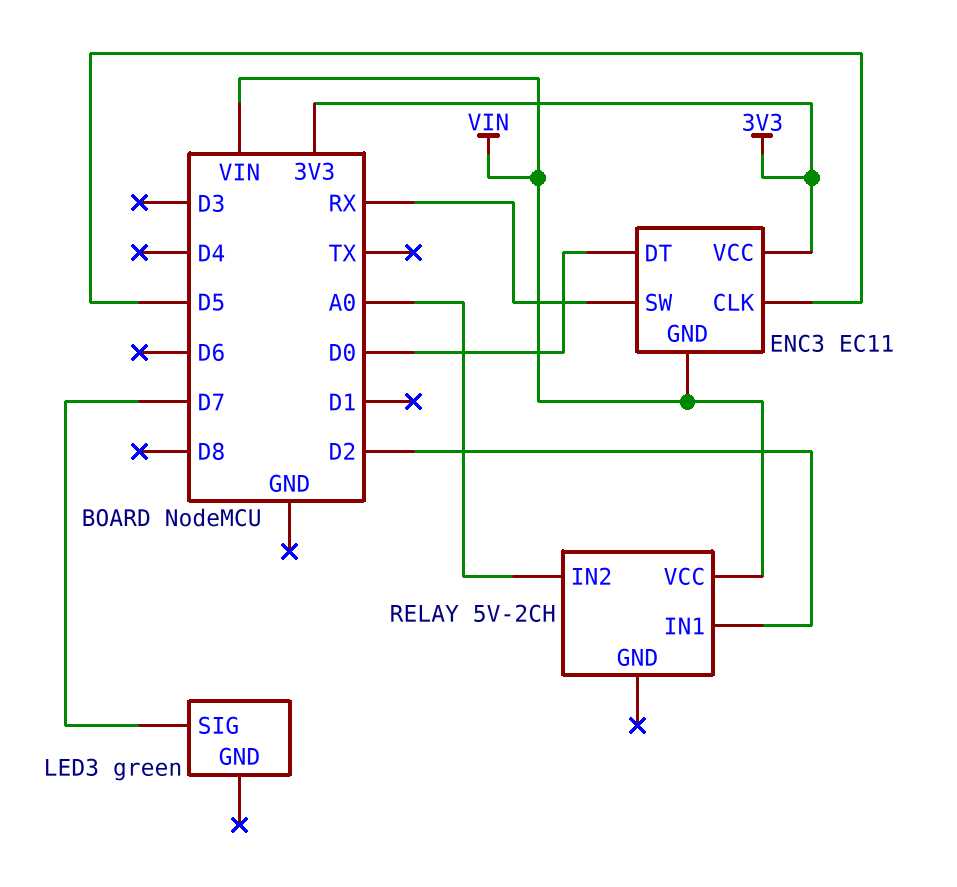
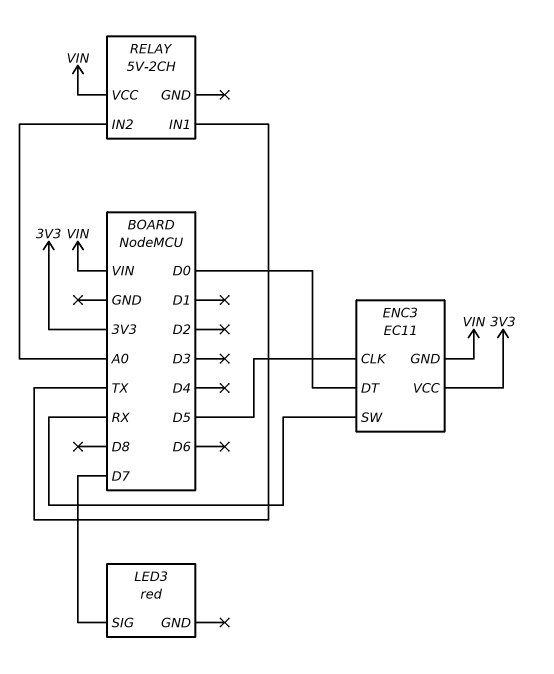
LED3: green -> red
RELAY pin IN1: D2 -> TX

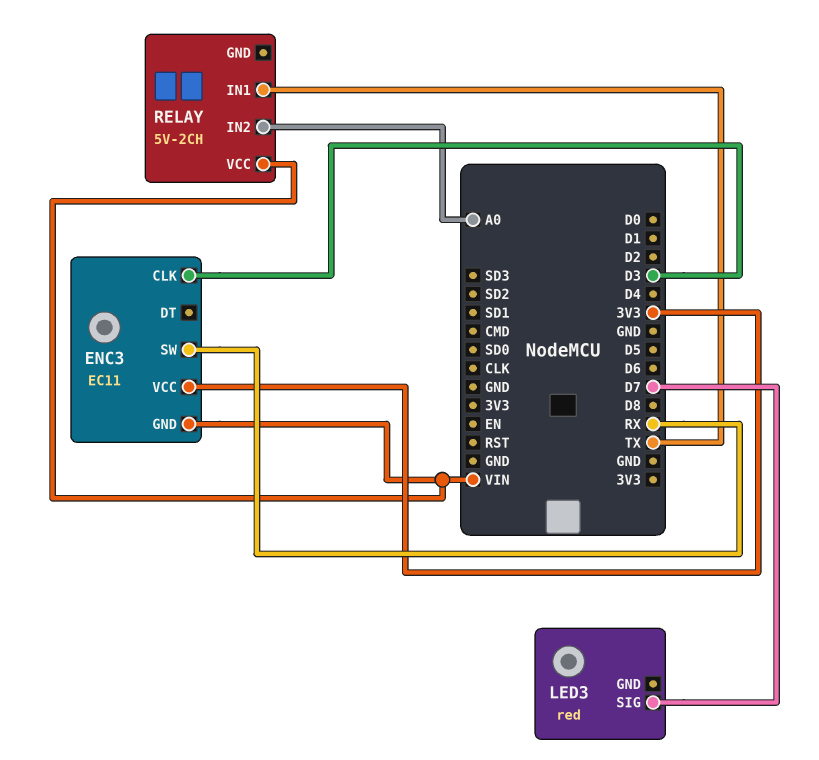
ENC3 pin CLK: D5 -> D3
ENC3 pin DT: D0 -> none

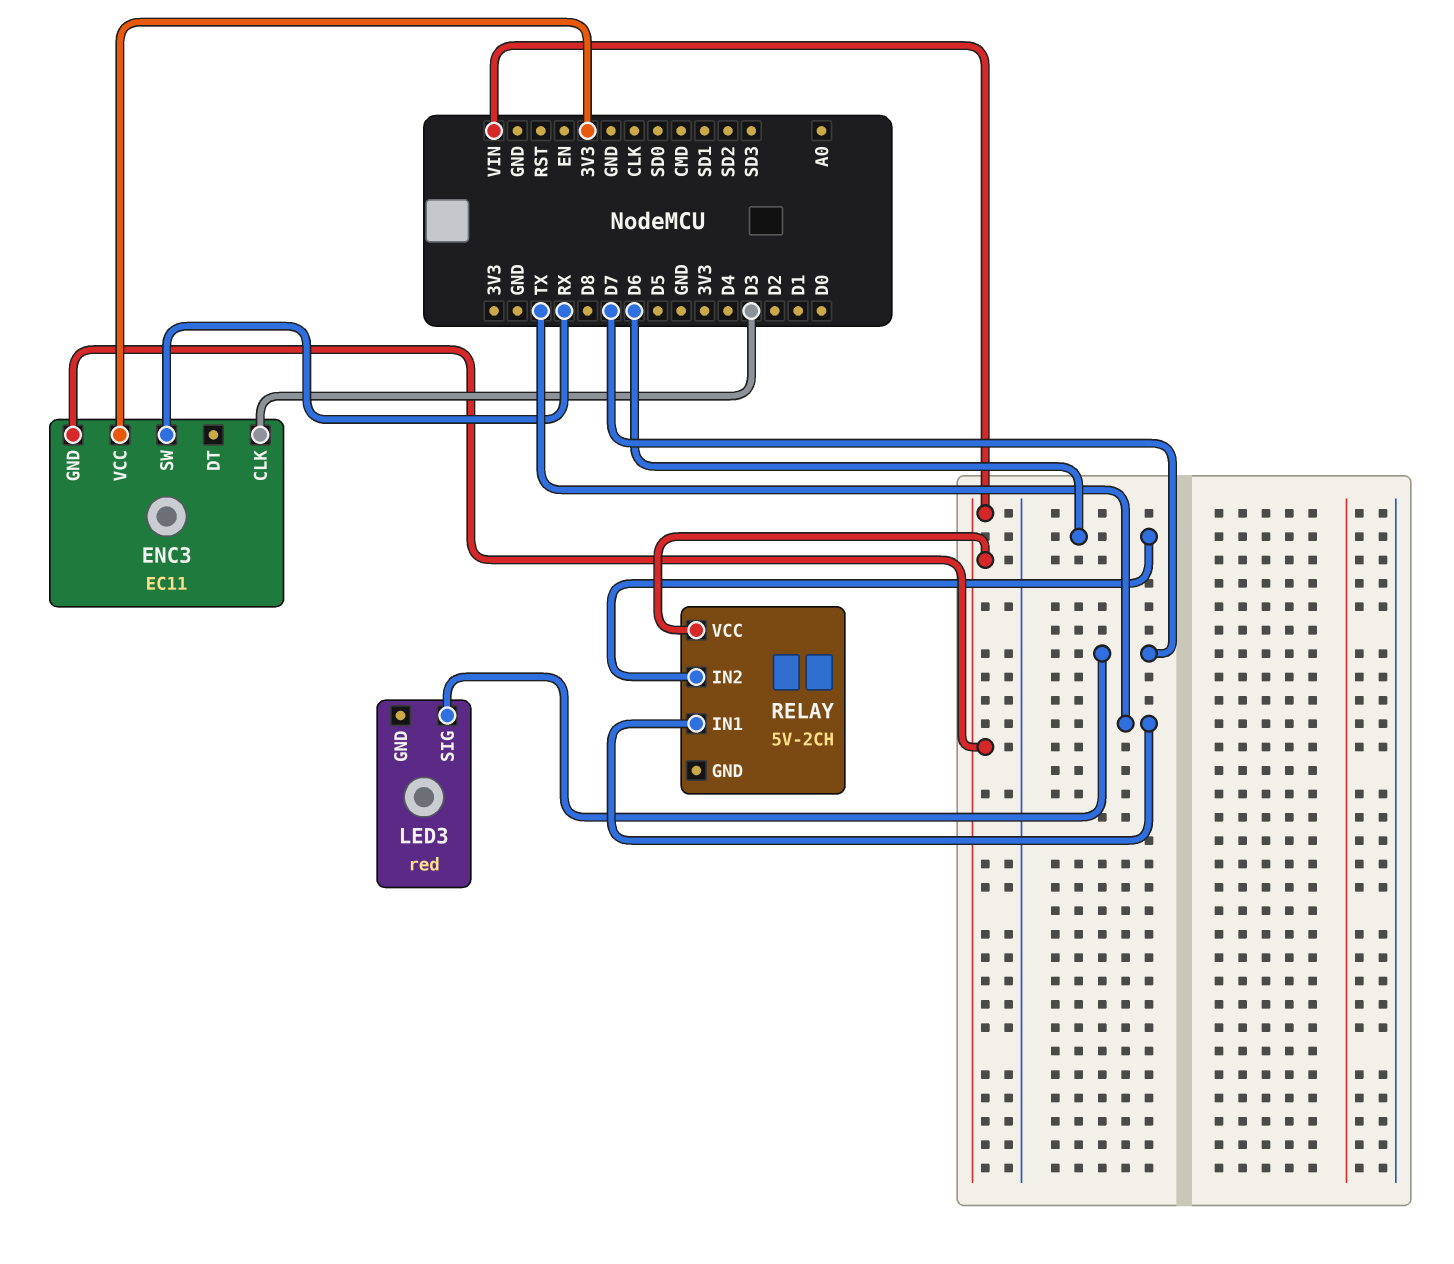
RELAY pin IN2: A0 -> D6

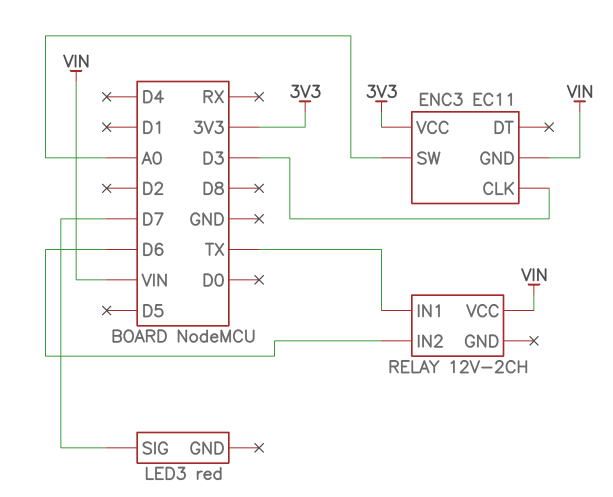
ENC3 pin SW: RX -> A0
RELAY: 5V-2CH -> 12V-2CH

